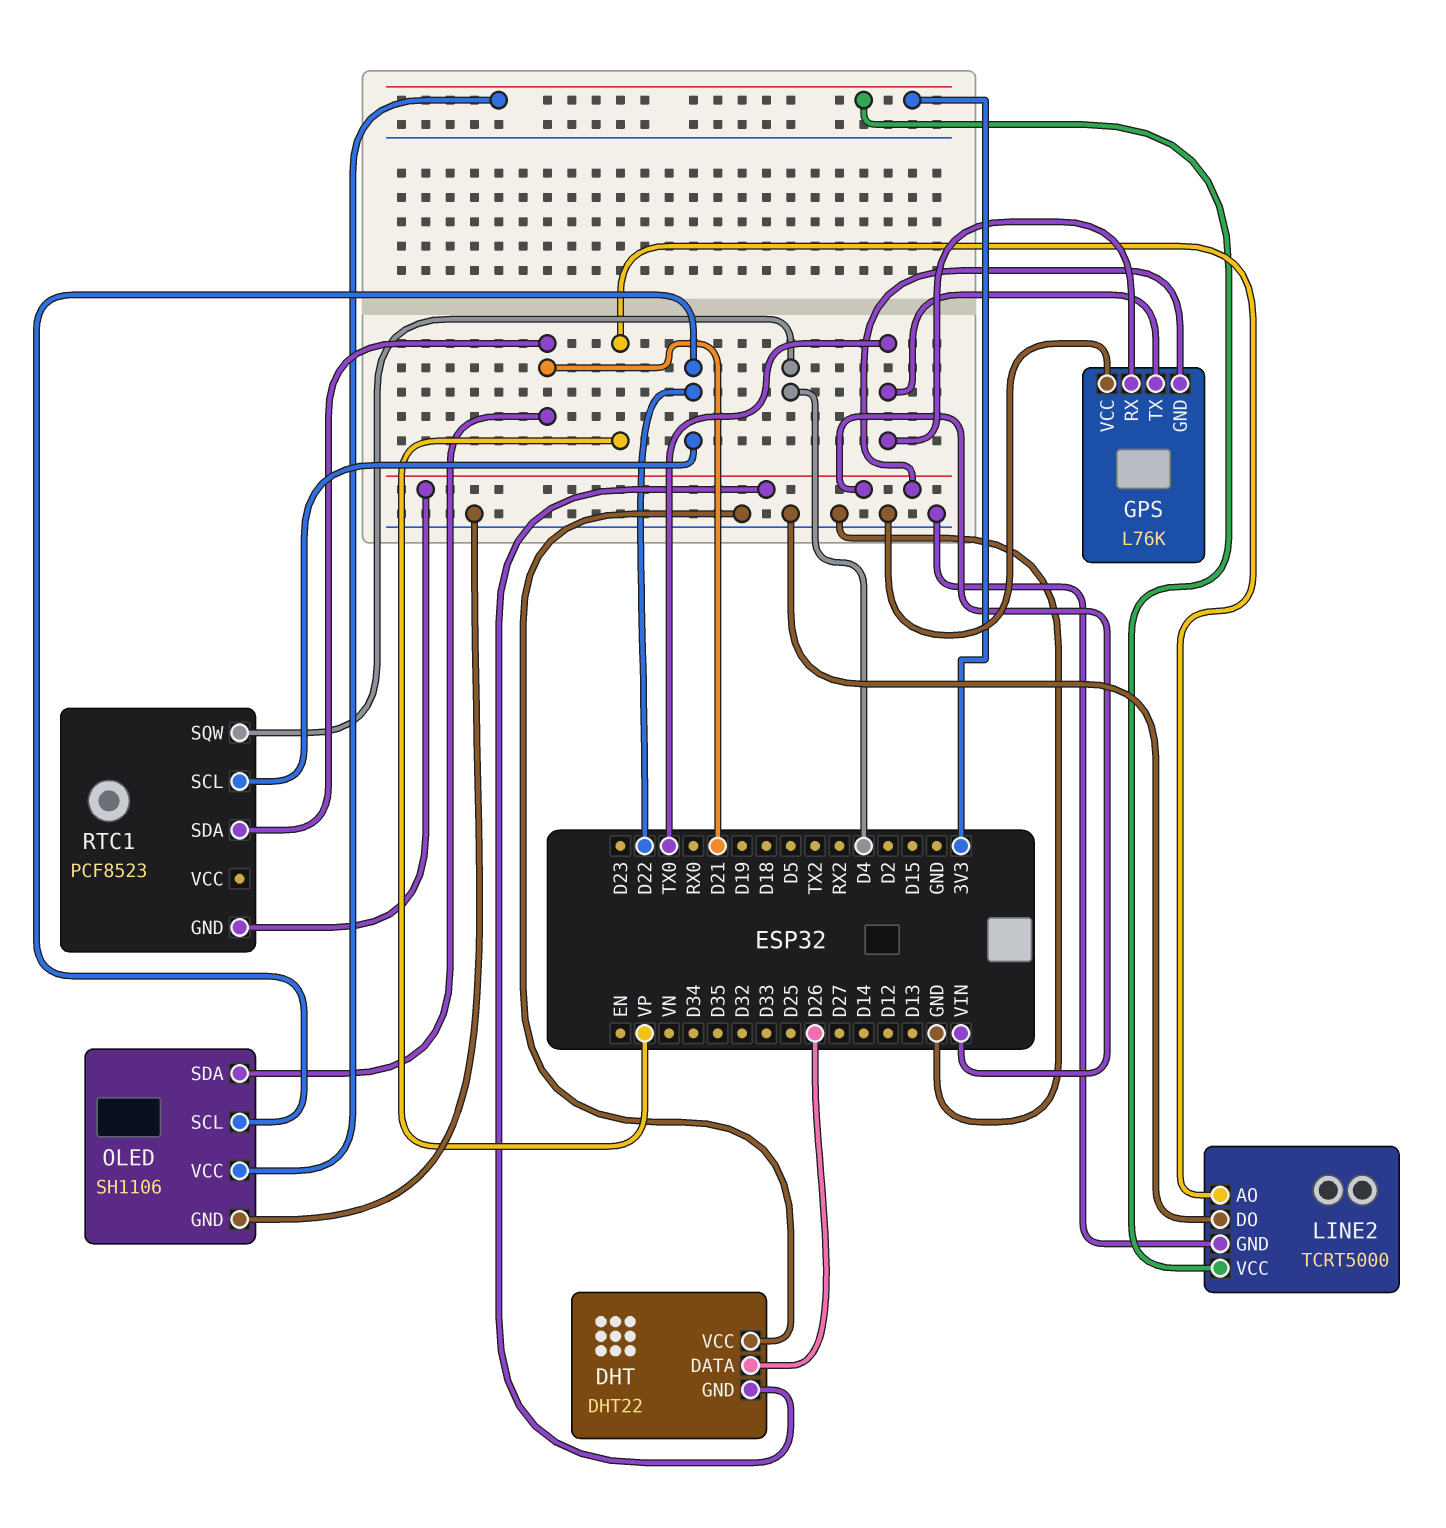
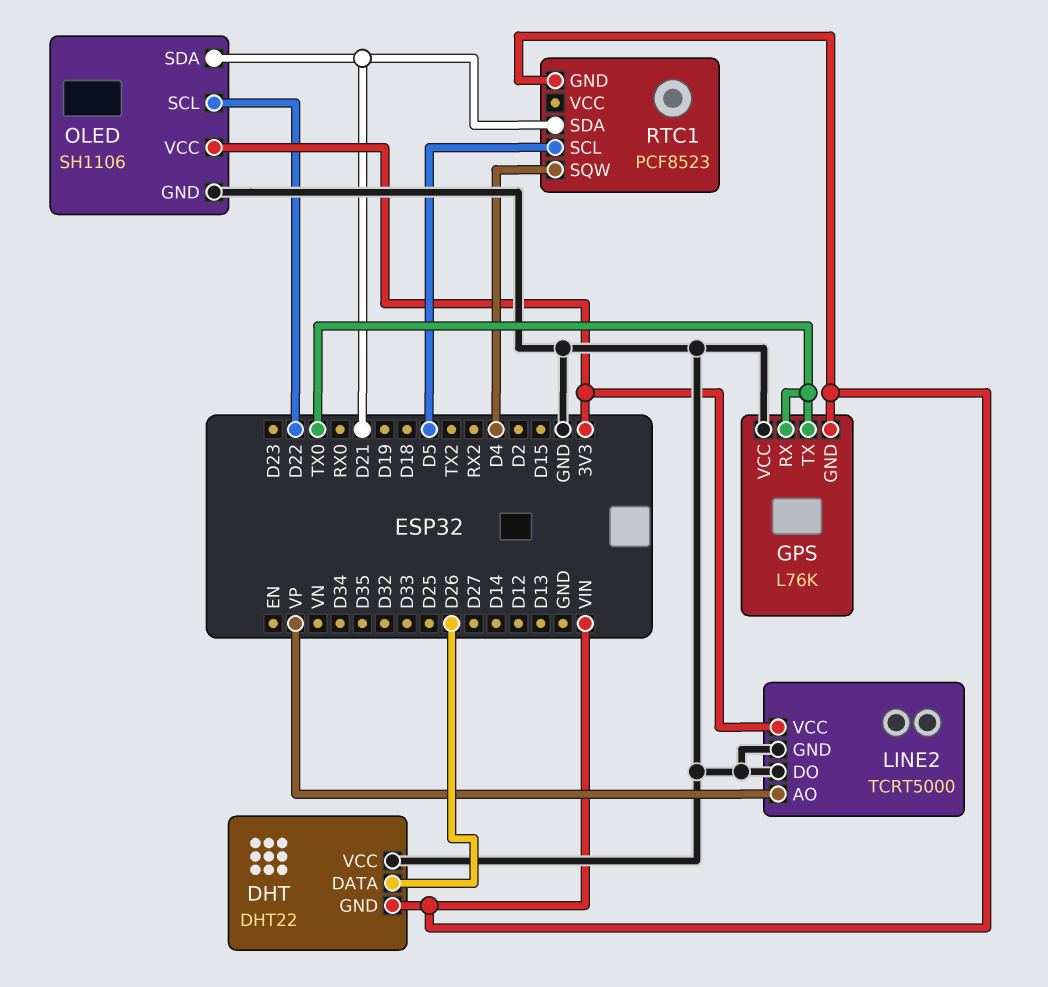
RTC1 pin SCL: D22 -> D5

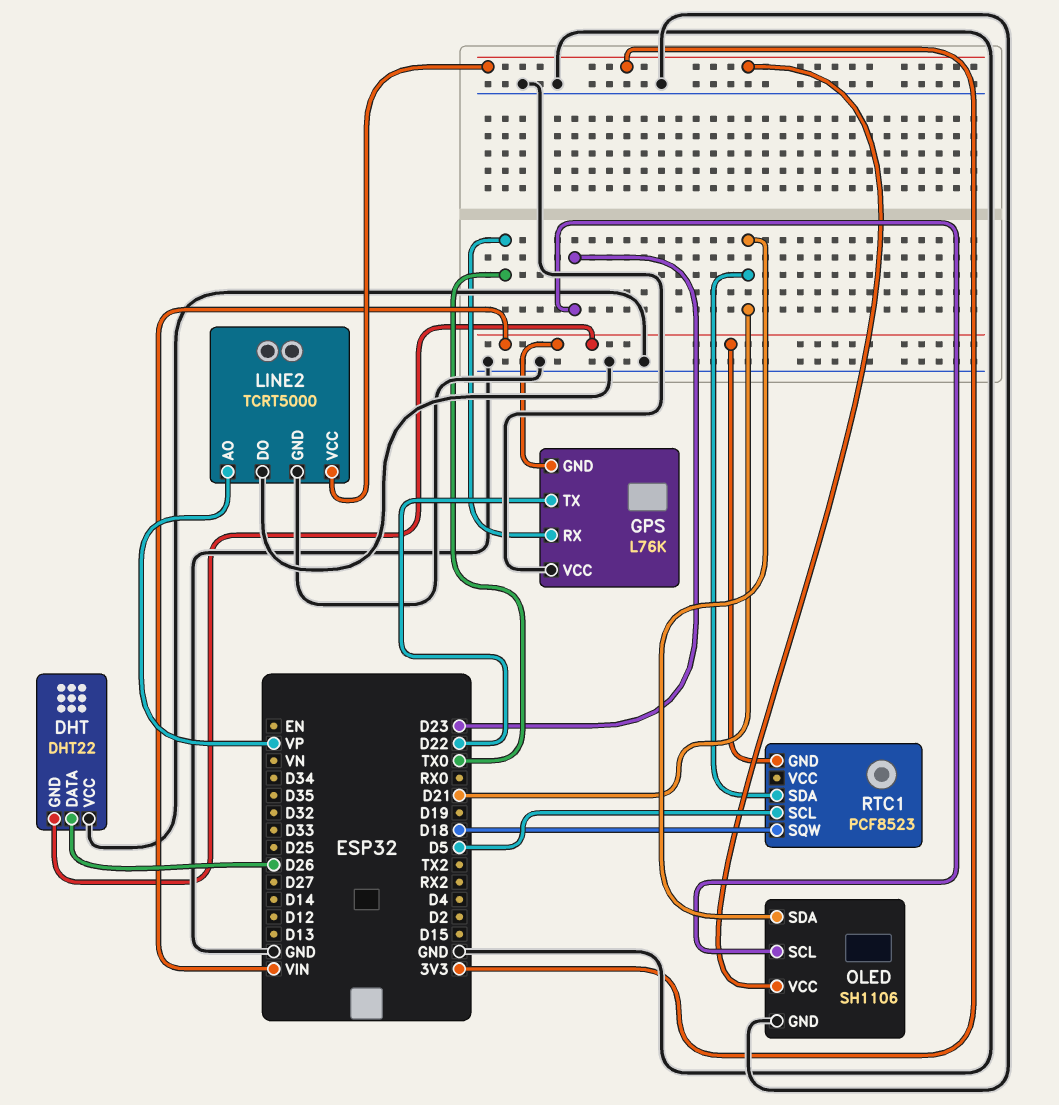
GPS pin TX: TX0 -> D22
OLED pin SCL: D22 -> D23
RTC1 pin SQW: D4 -> D18

